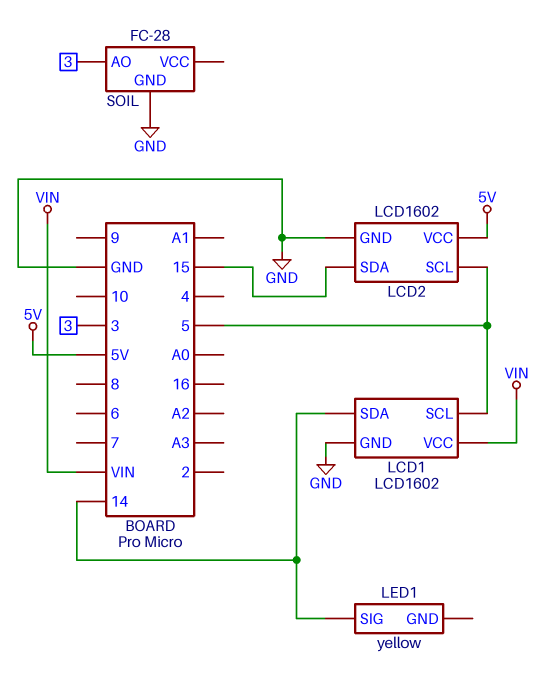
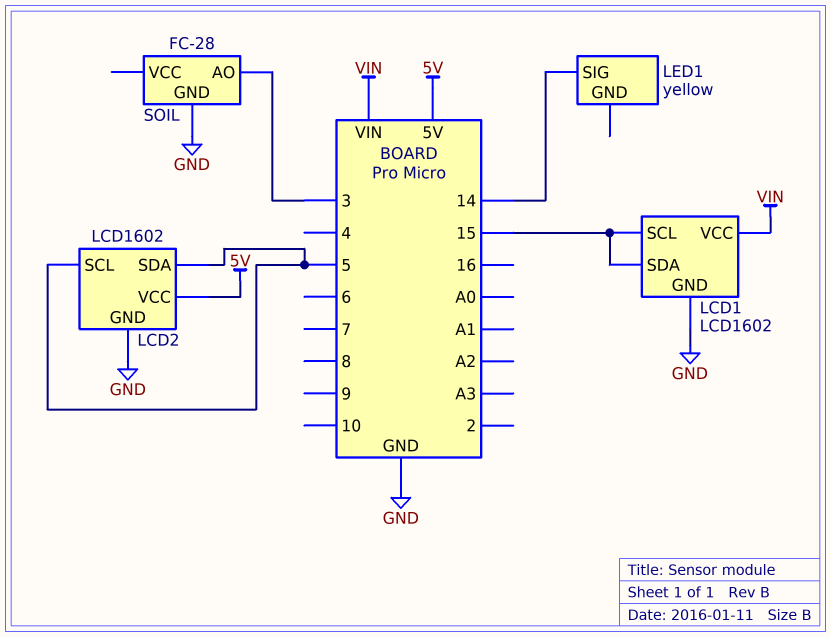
LCD1 pin SCL: 5 -> 15
LCD1 pin SDA: 14 -> 15
LCD2 pin SDA: 15 -> 5

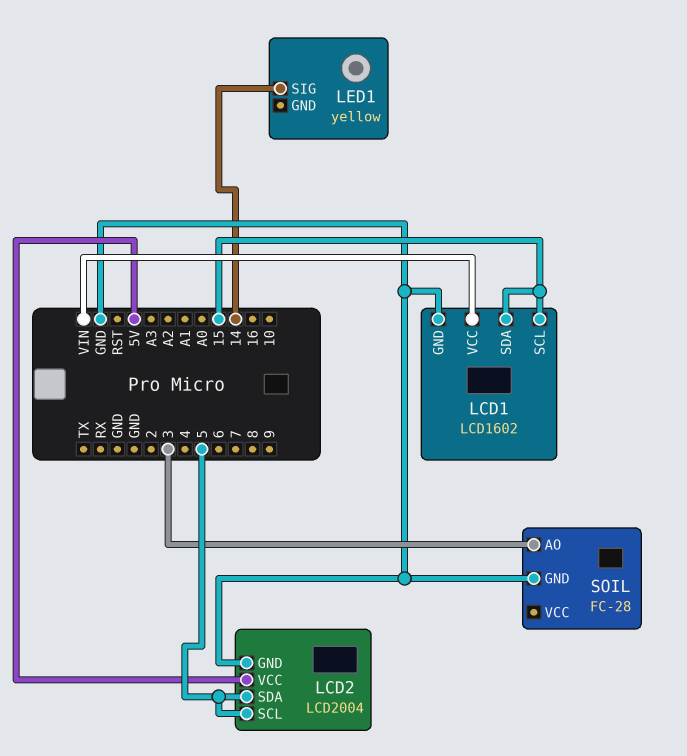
LCD2: LCD1602 -> LCD2004

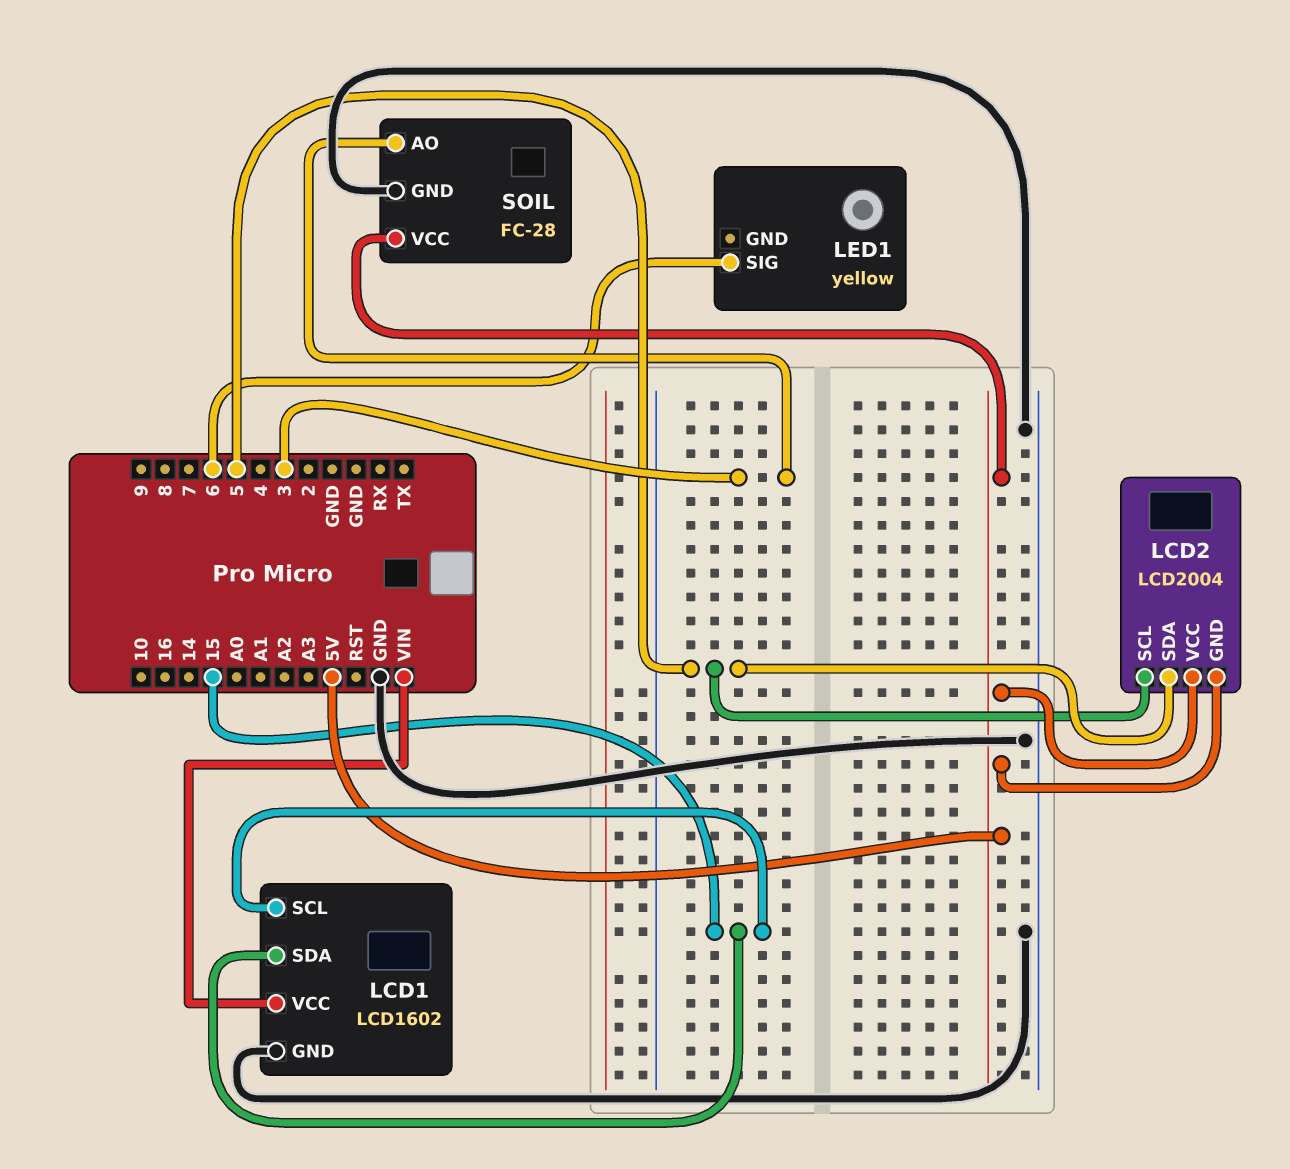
LCD2 pin GND: GND -> 5V
LED1 pin SIG: 14 -> 6
SOIL pin VCC: none -> 5V

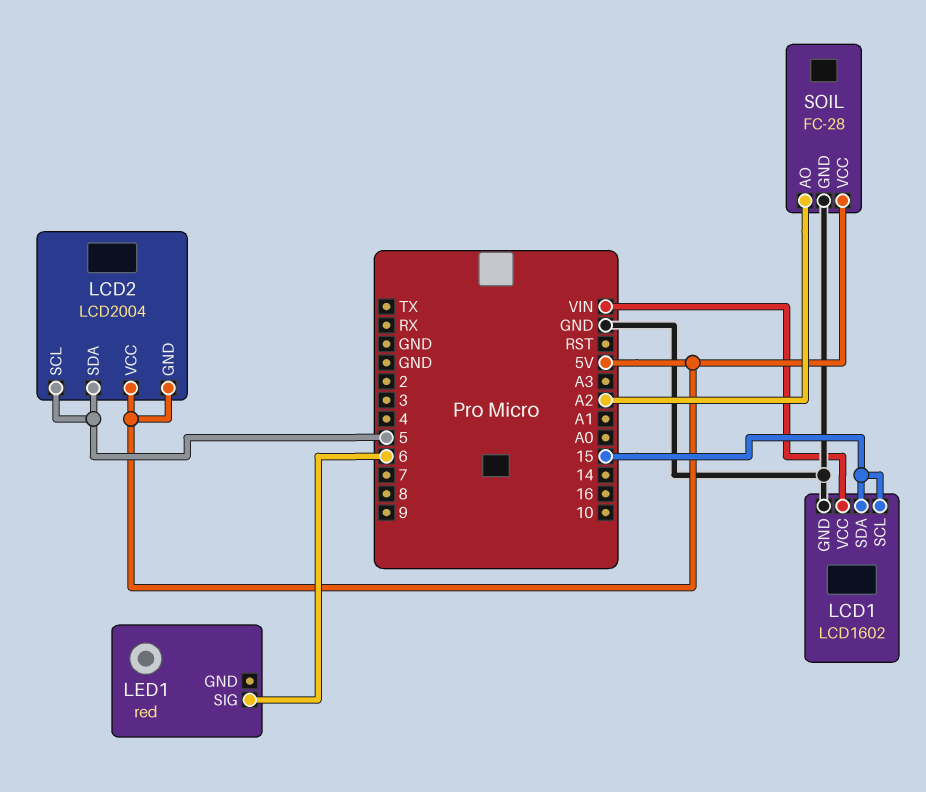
LED1: yellow -> red
SOIL pin AO: 3 -> A2

